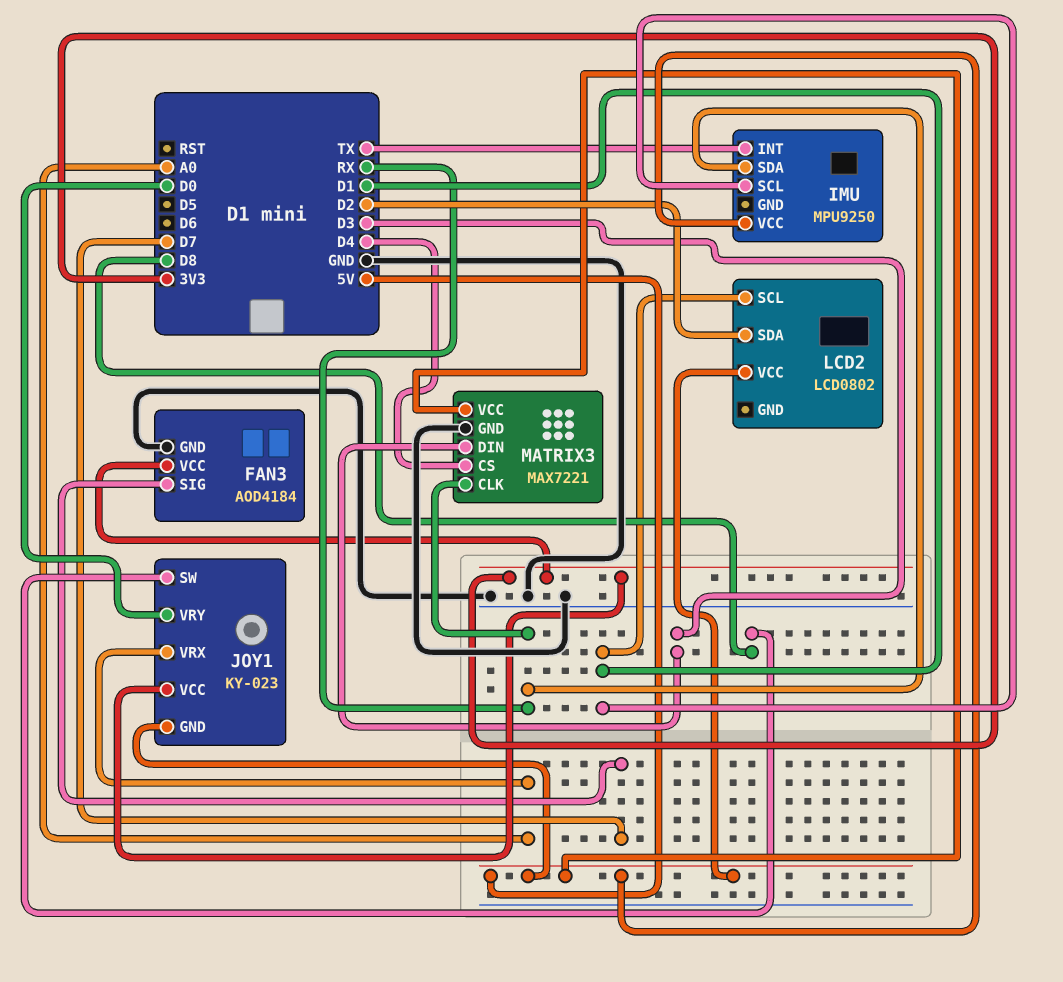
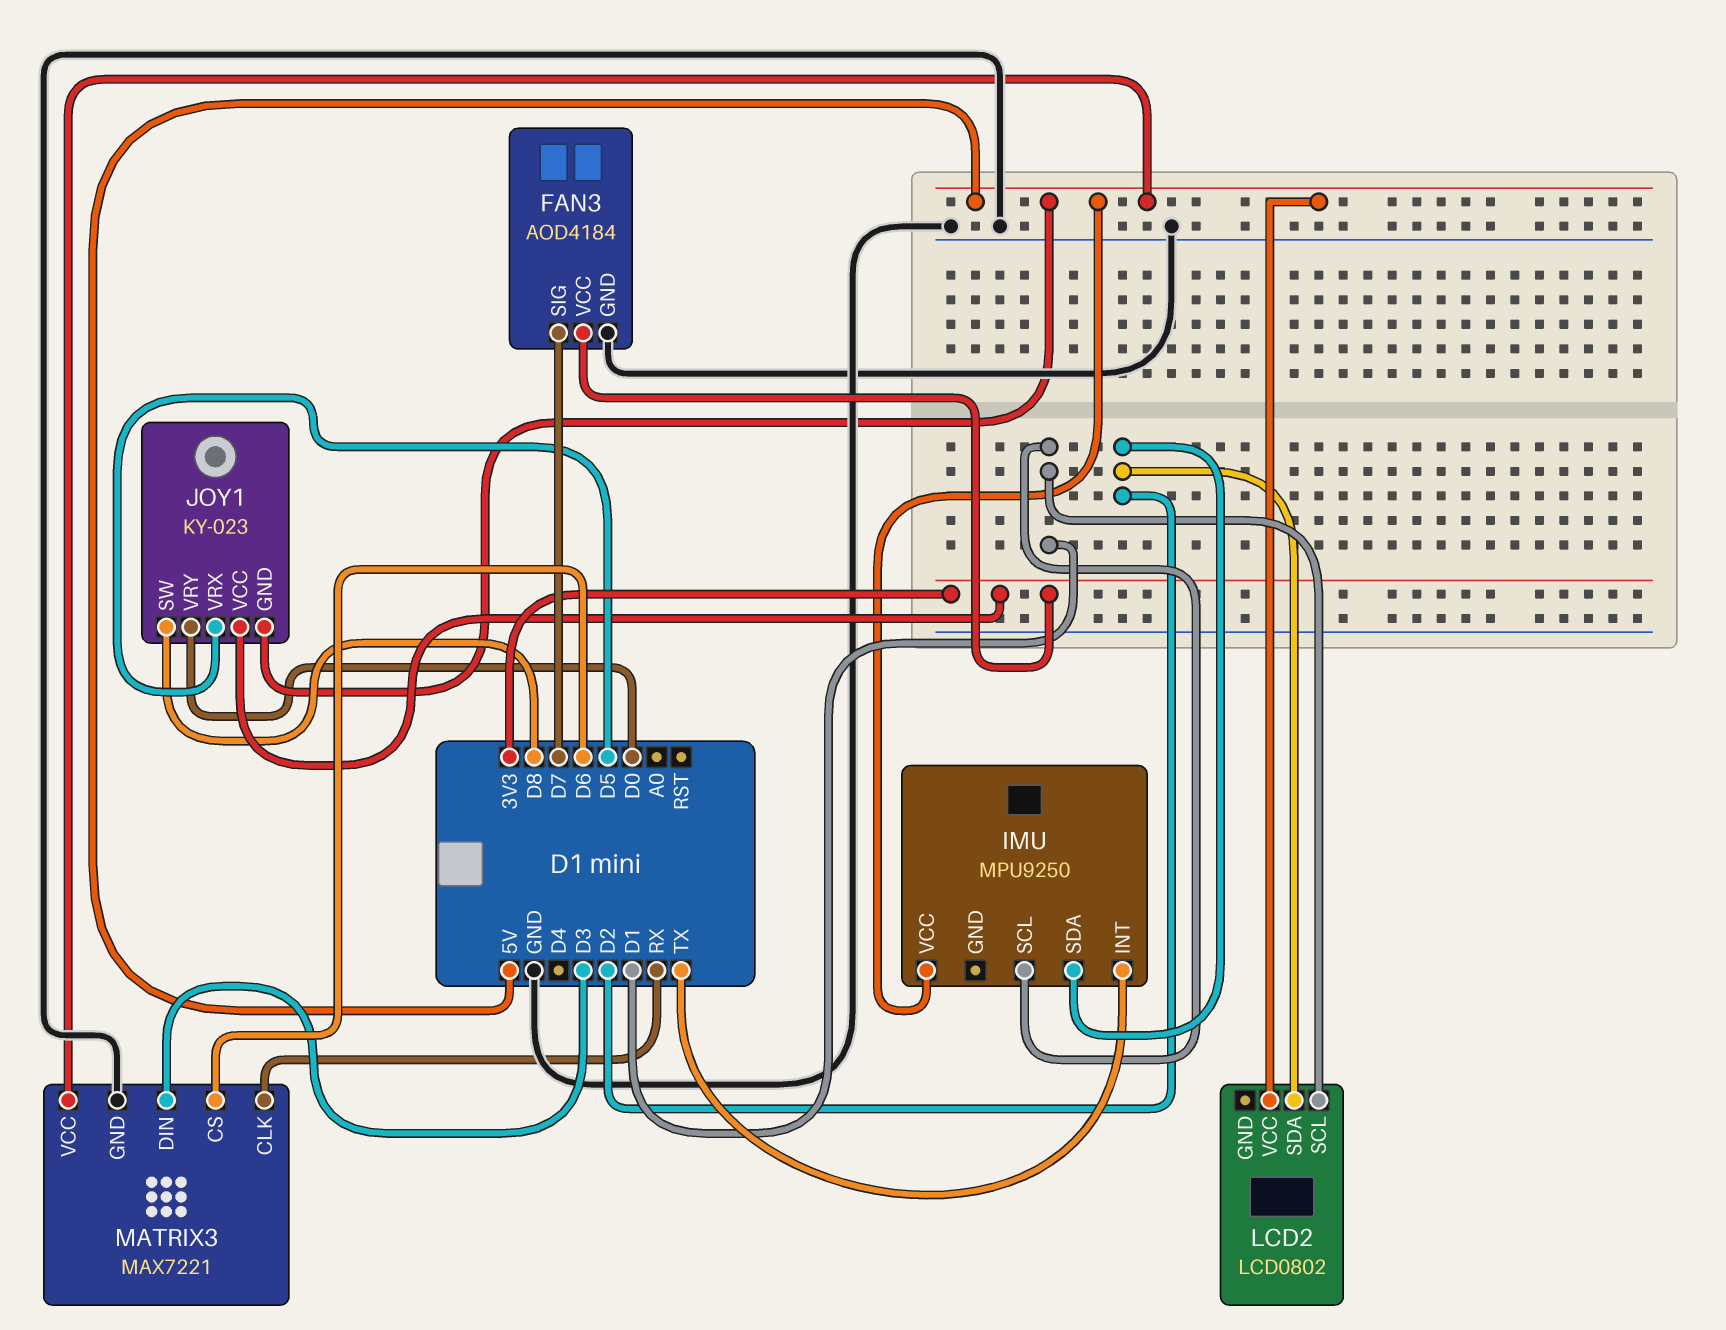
IMU pin SDA: RX -> D2
JOY1 pin VRX: A0 -> D5
MATRIX3 pin CS: D4 -> D6

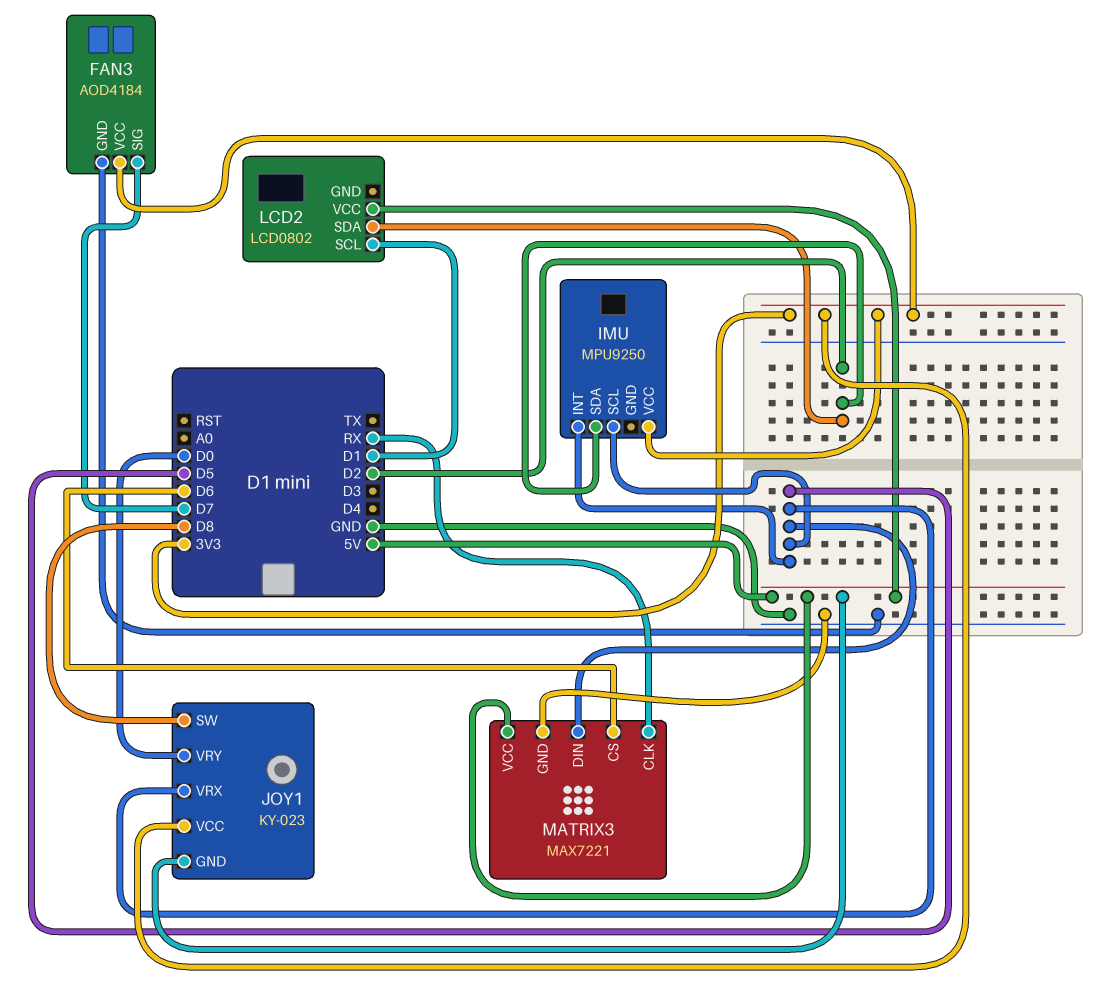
IMU pin INT: TX -> D5
IMU pin SCL: D1 -> D5
IMU pin VCC: 5V -> 3V3
MATRIX3 pin DIN: D3 -> D5

